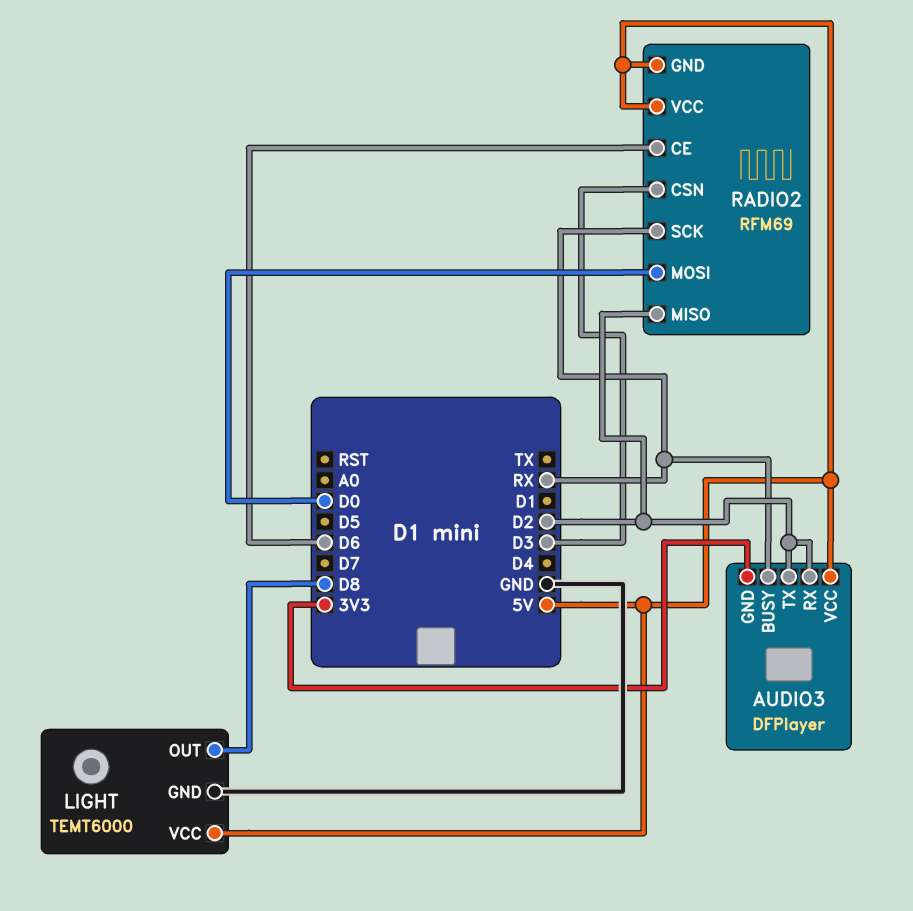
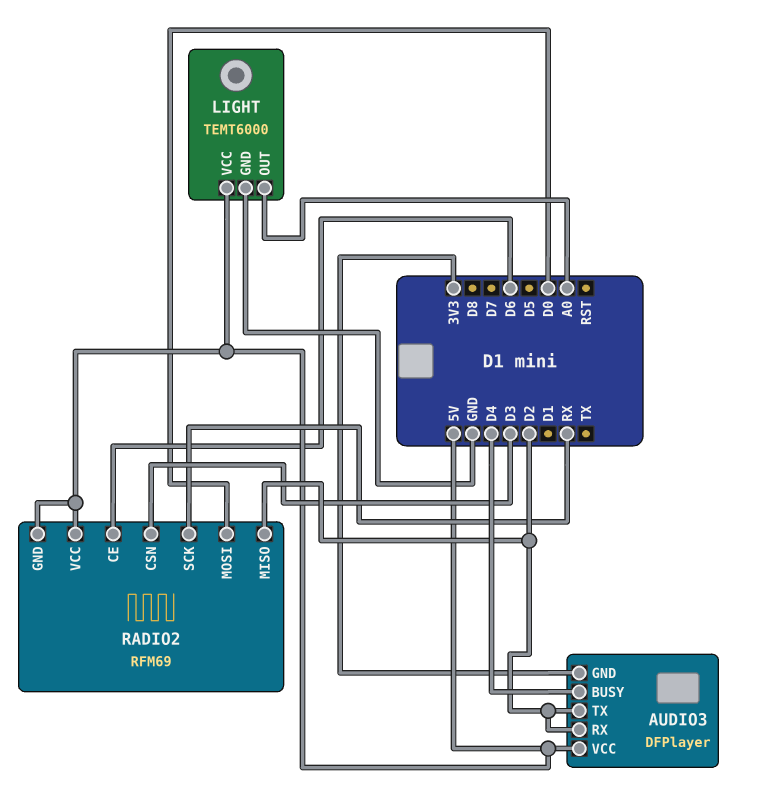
AUDIO3 pin BUSY: RX -> D4
LIGHT pin OUT: D8 -> A0

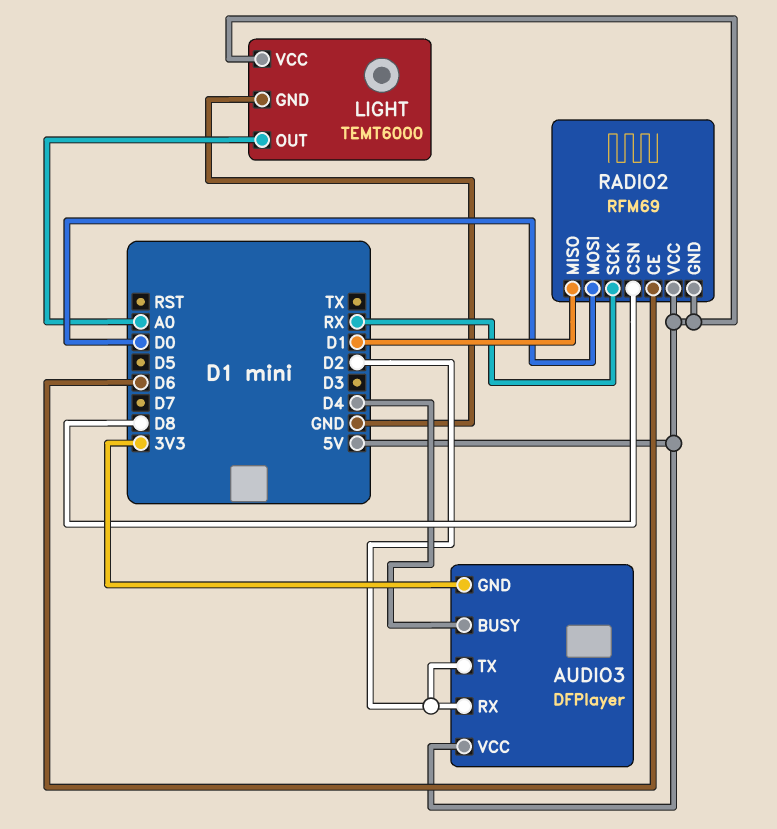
RADIO2 pin CSN: D3 -> D8
RADIO2 pin MISO: D2 -> D1

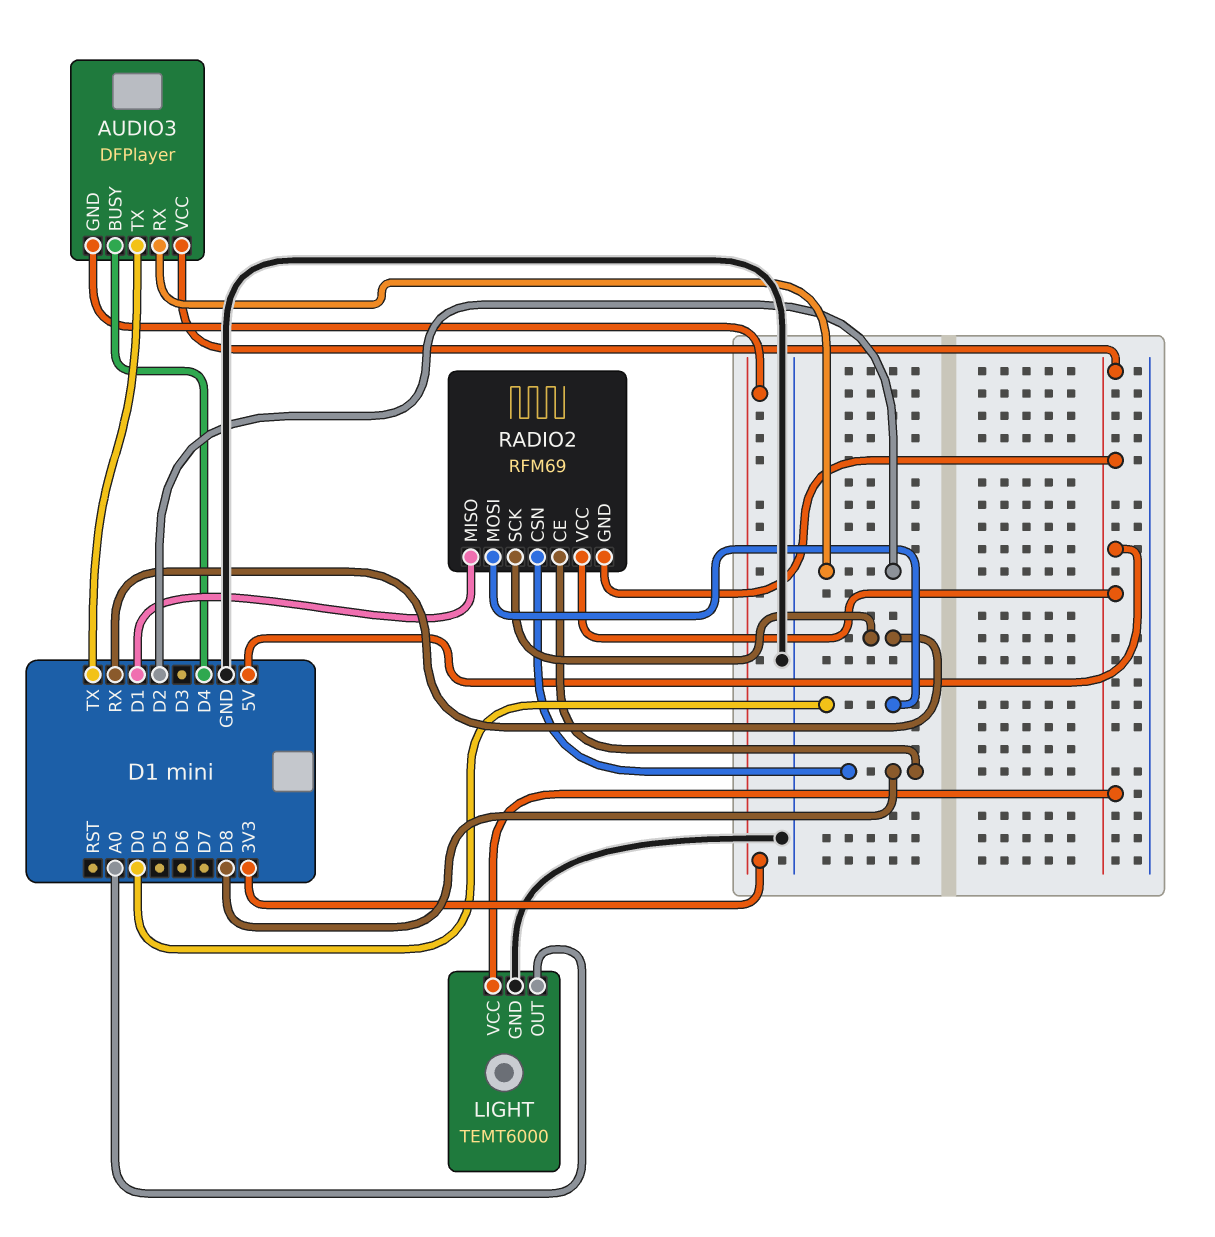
AUDIO3 pin TX: D2 -> TX
RADIO2 pin CE: D6 -> D8

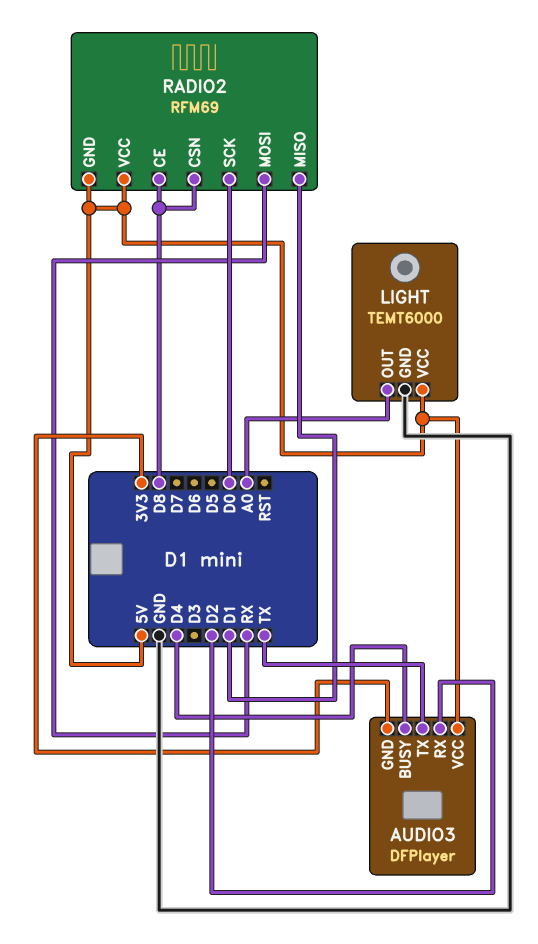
RADIO2 pin MOSI: D0 -> RX
RADIO2 pin SCK: RX -> D0

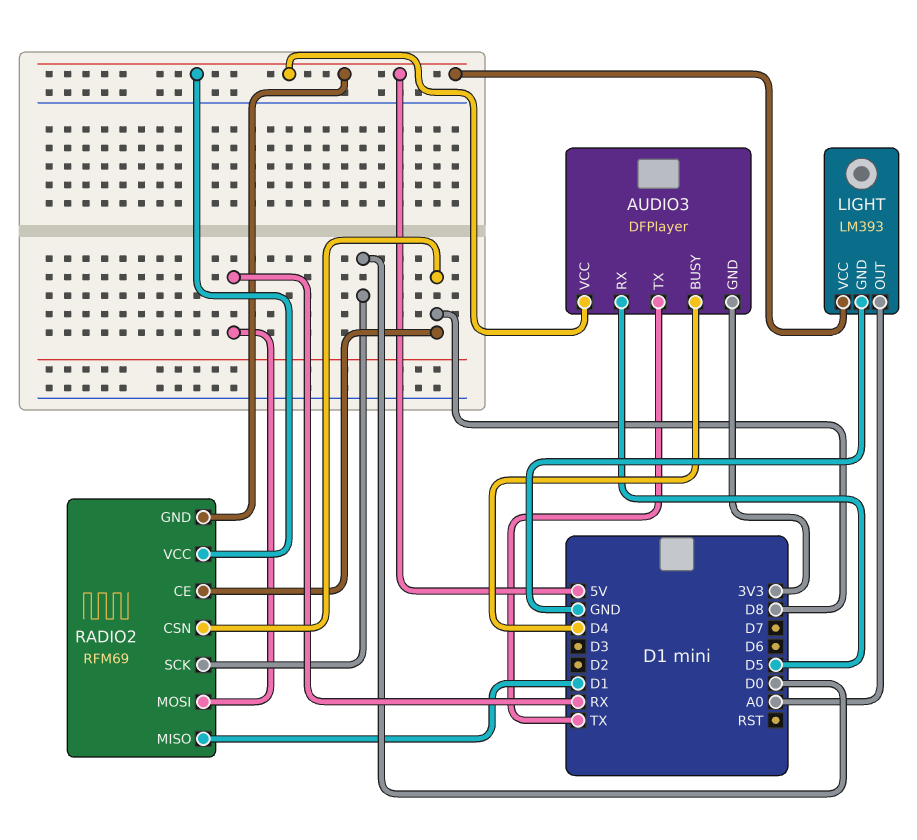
AUDIO3 pin RX: D2 -> D5
LIGHT: TEMT6000 -> LM393

